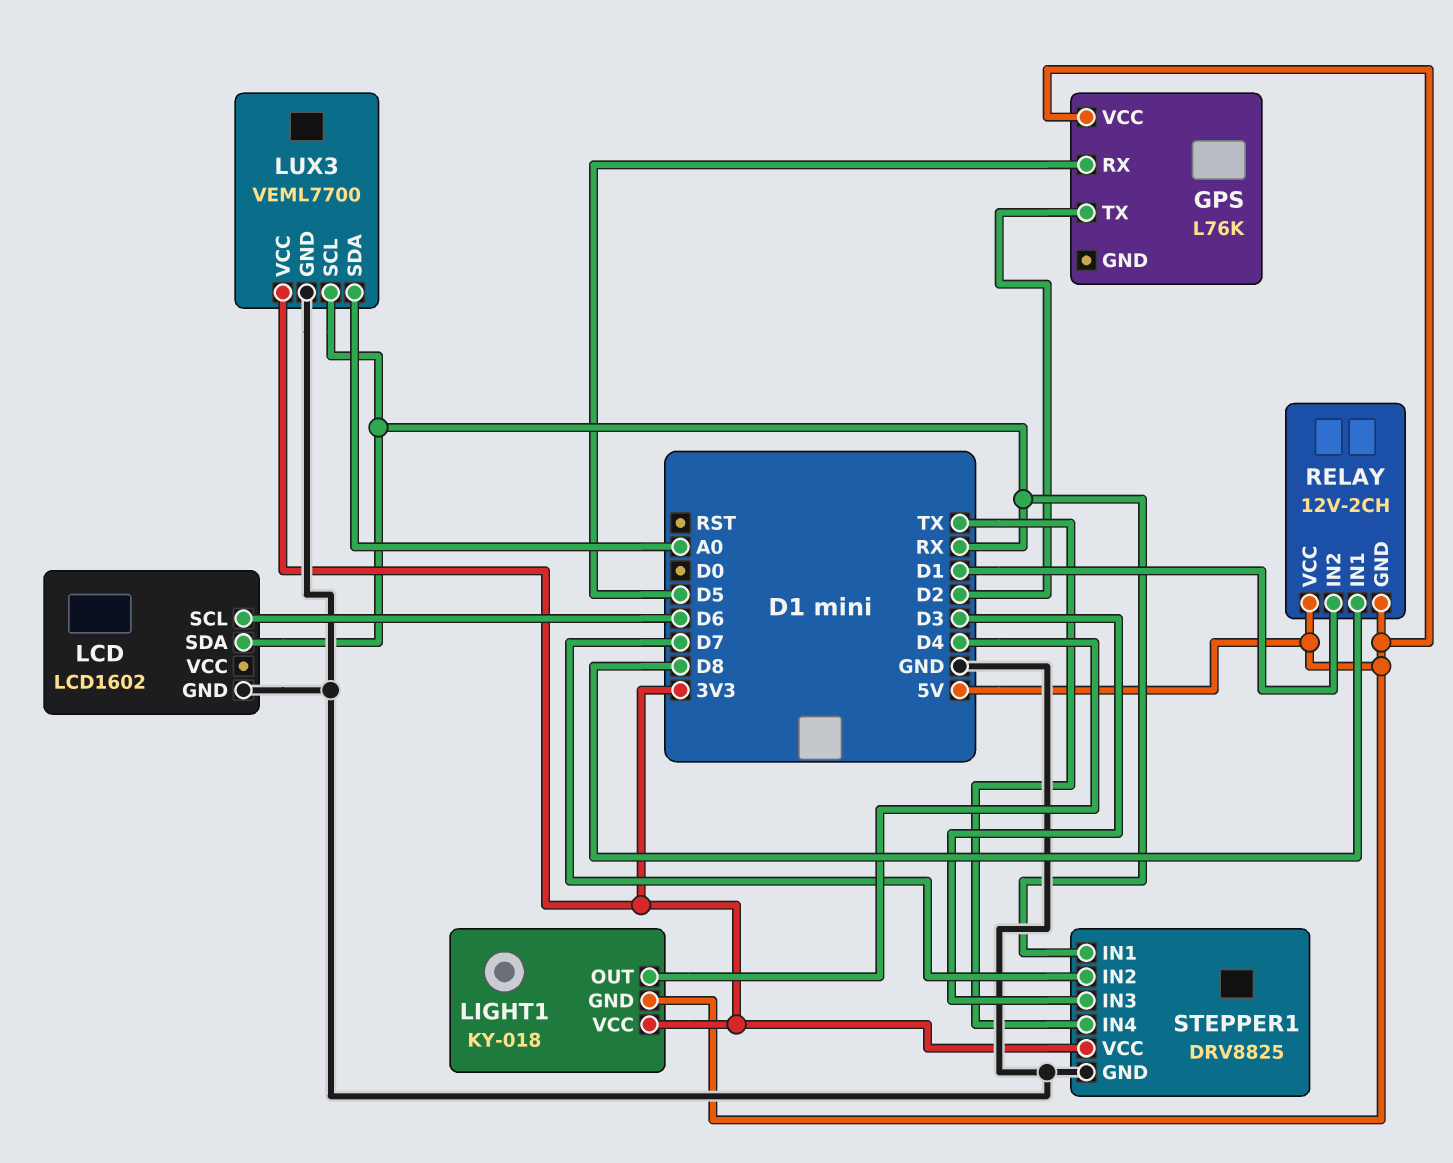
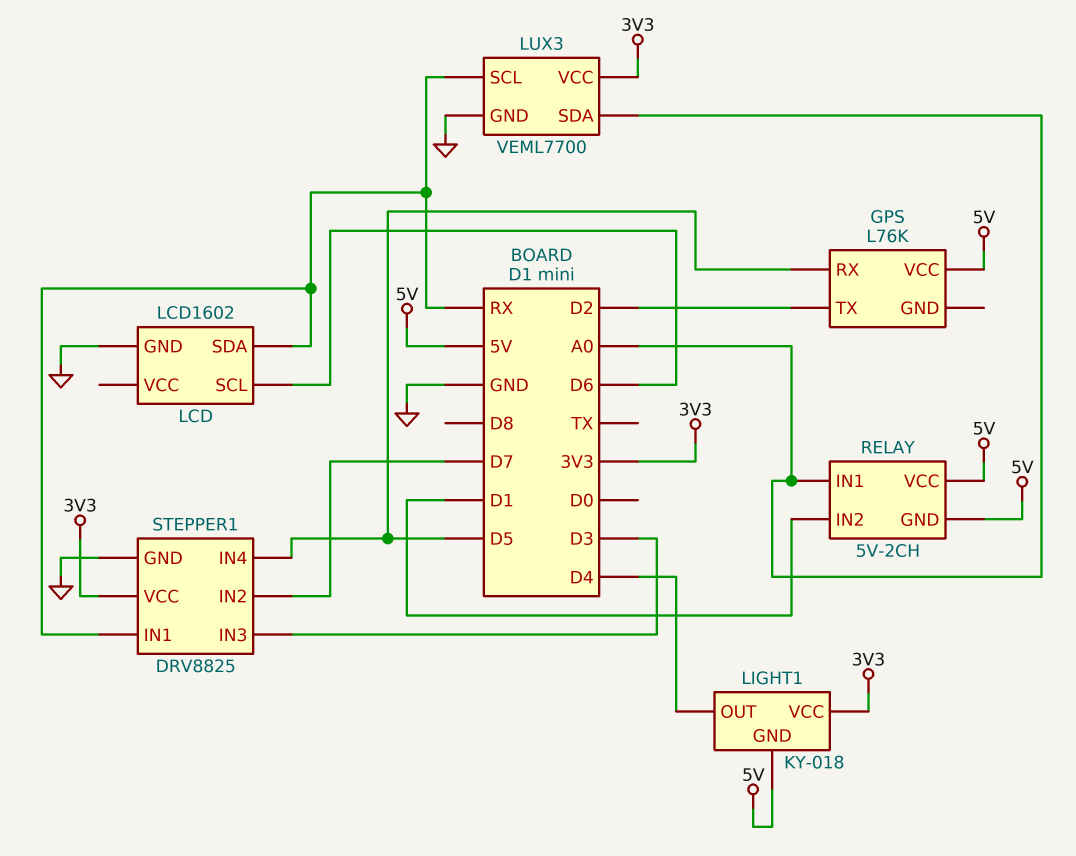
RELAY: 12V-2CH -> 5V-2CH
RELAY pin IN1: D8 -> A0
STEPPER1 pin IN4: TX -> D5

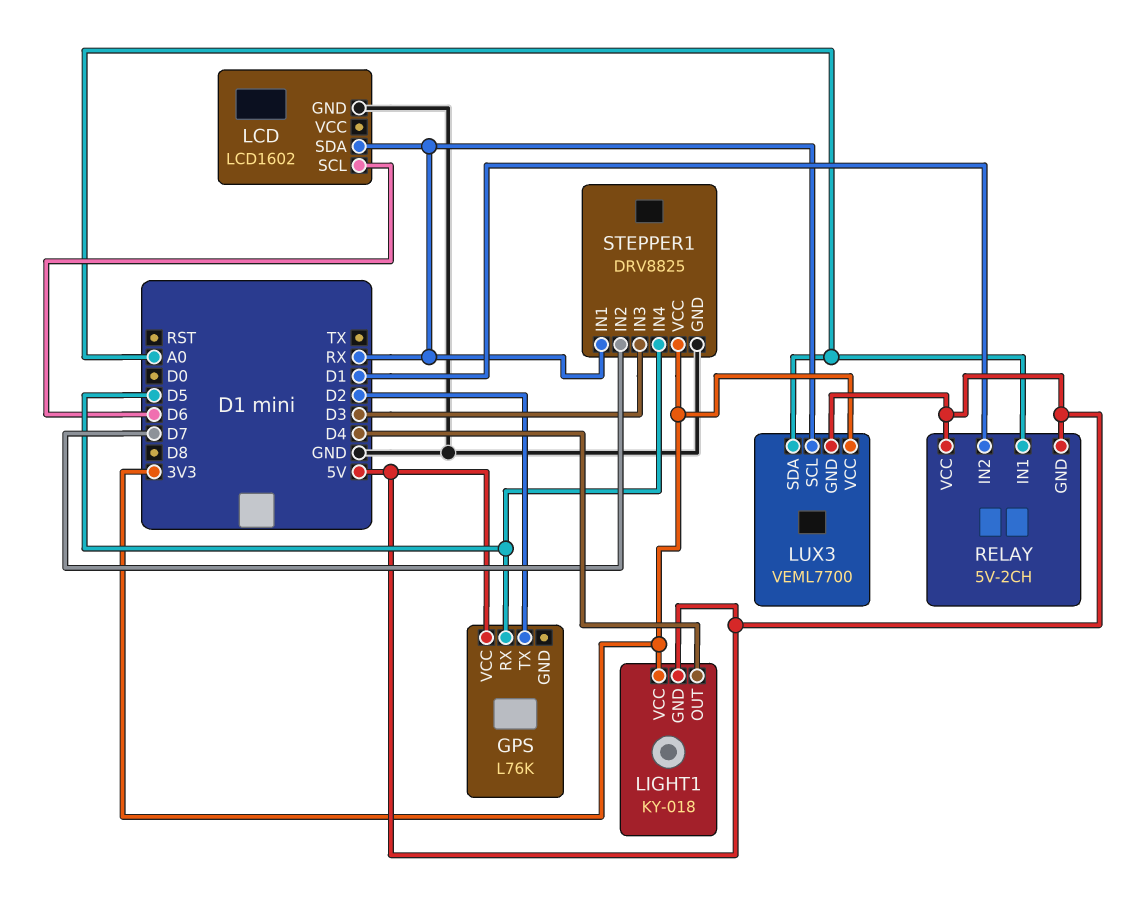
LUX3 pin GND: GND -> 5V

